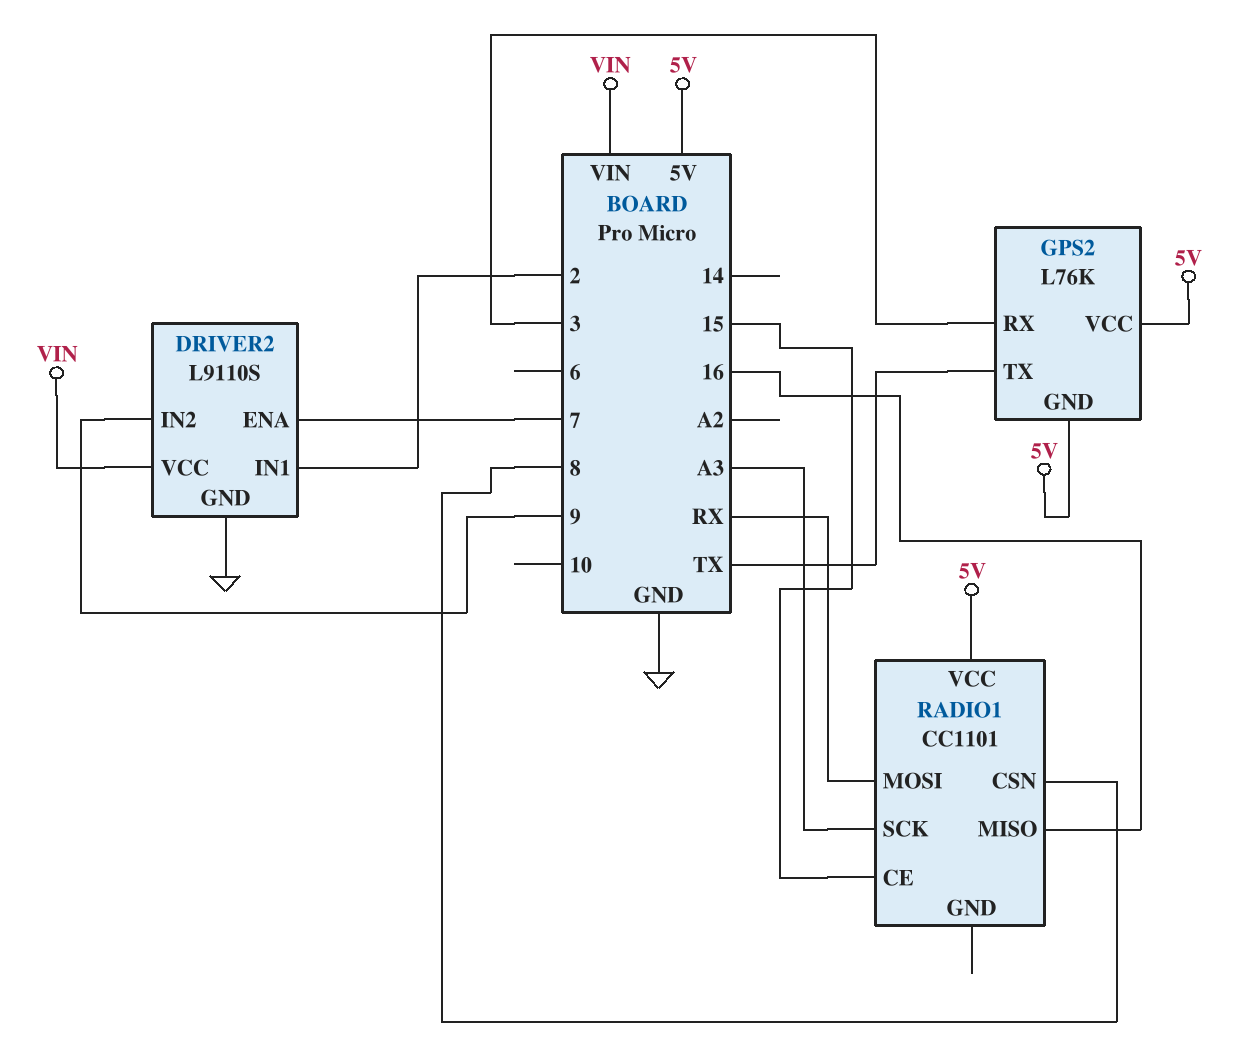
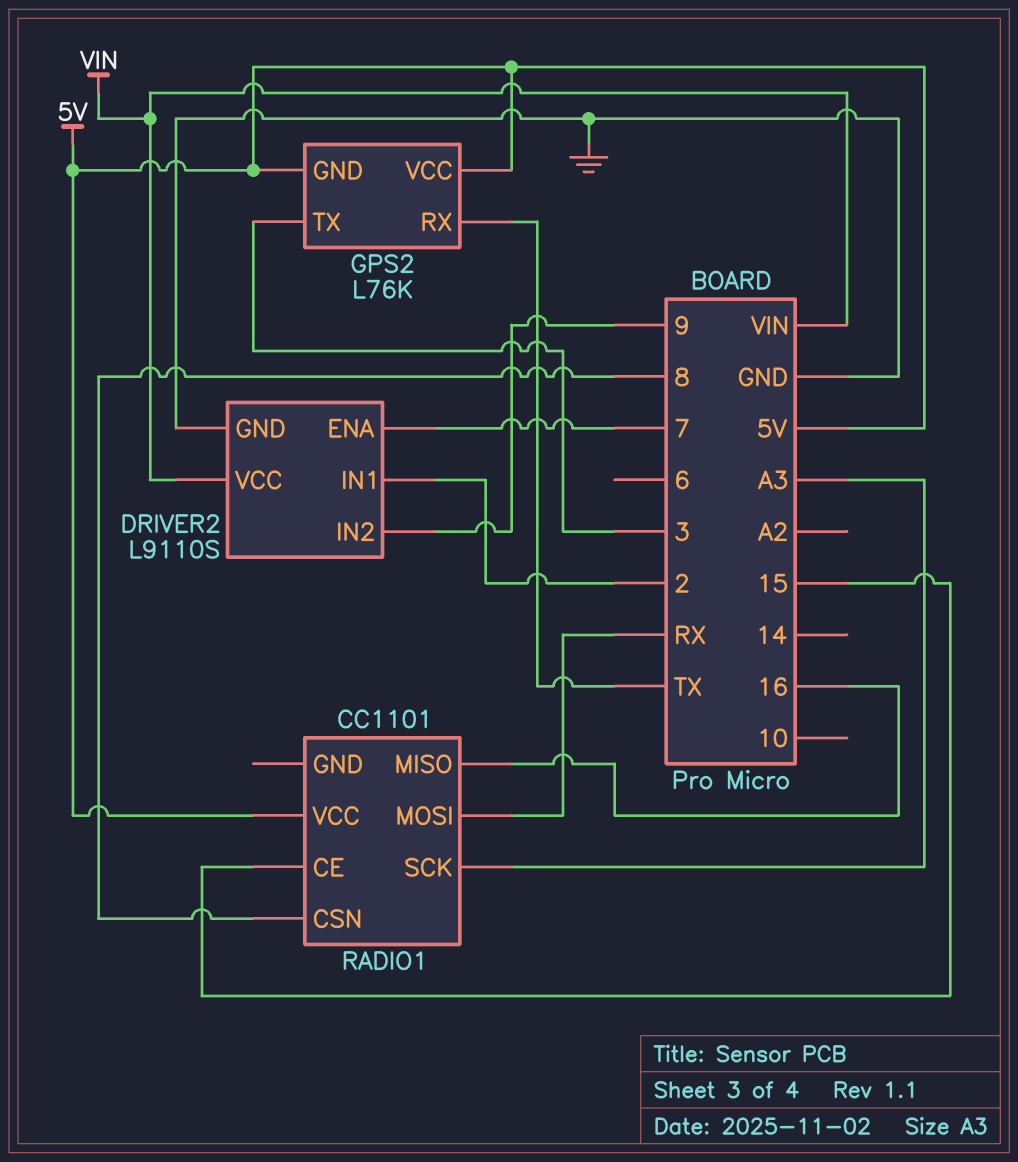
GPS2 pin RX: 3 -> TX
GPS2 pin TX: TX -> 3

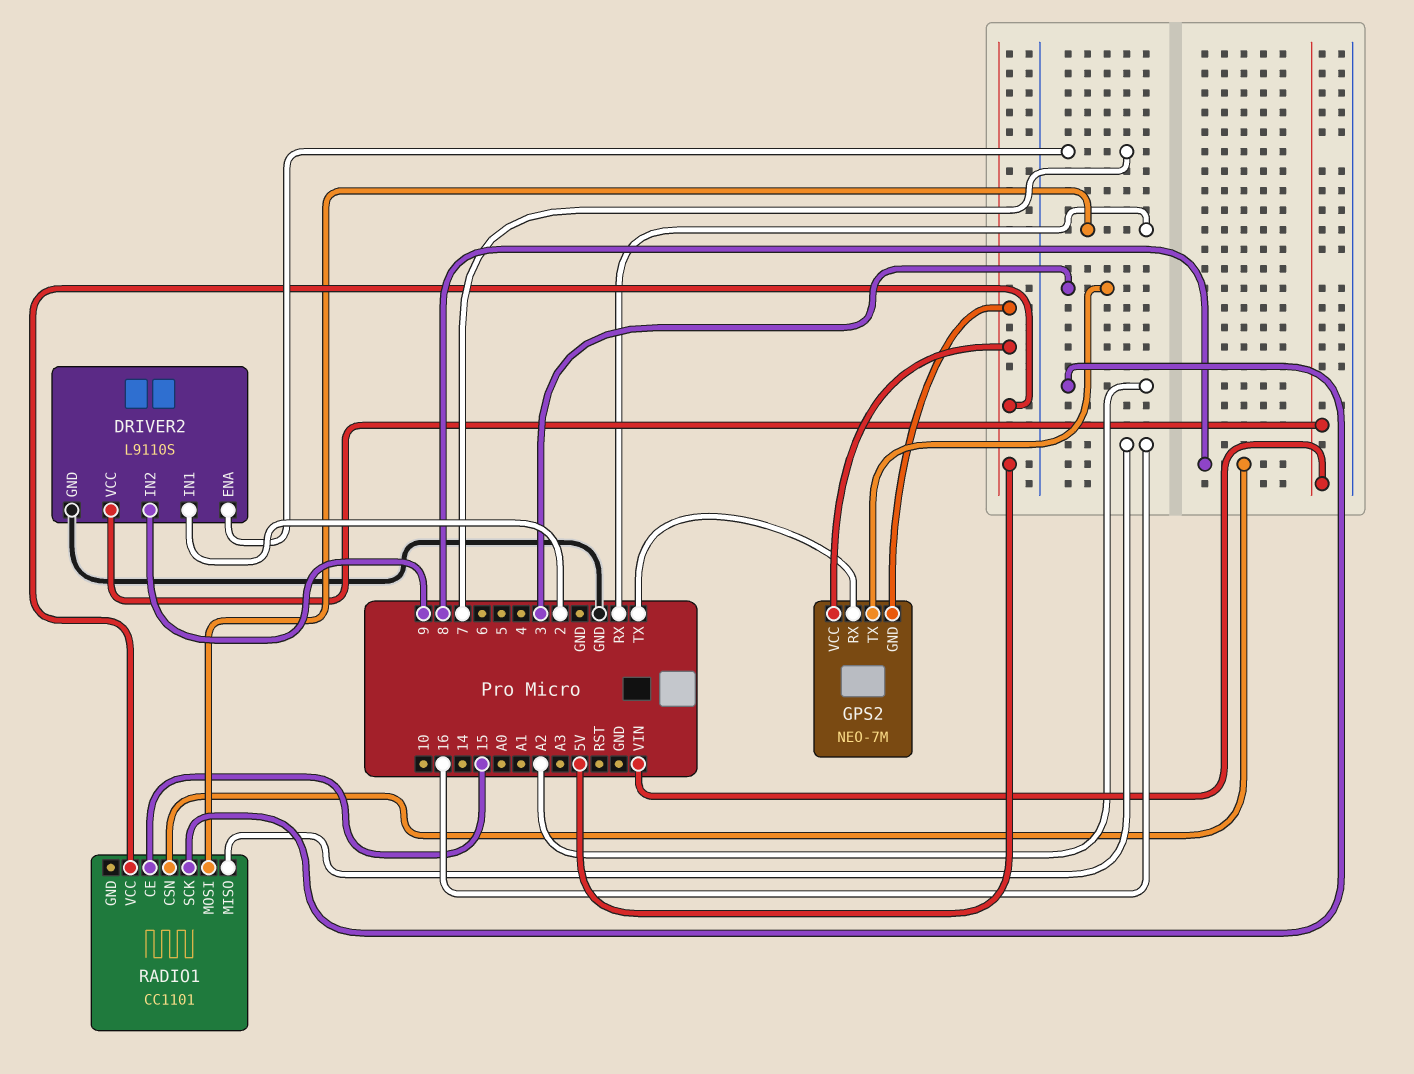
GPS2: L76K -> NEO-7M
RADIO1 pin SCK: A3 -> A2

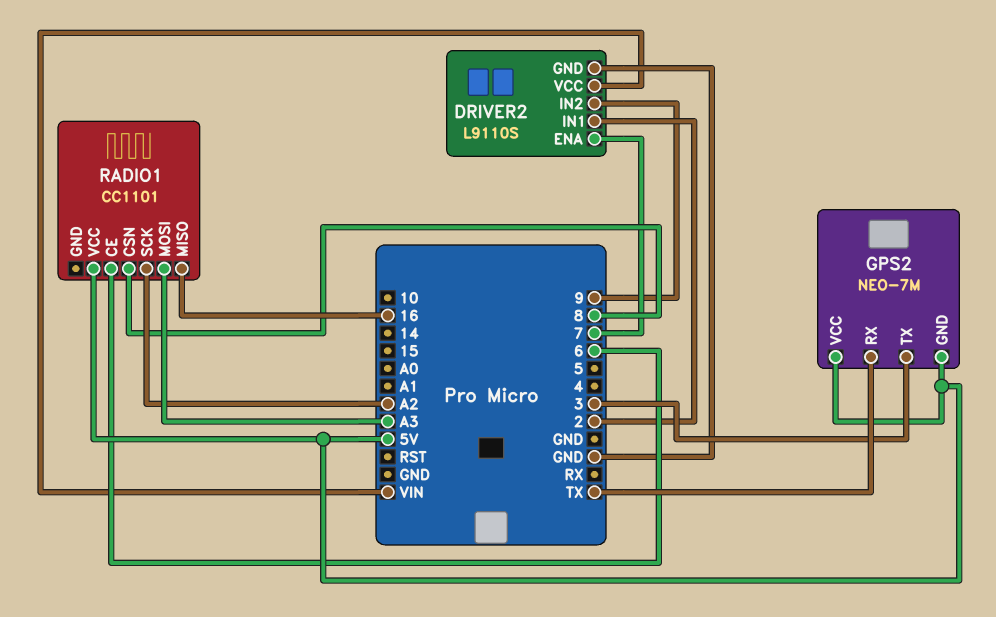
RADIO1 pin CE: 15 -> 6
RADIO1 pin MOSI: RX -> A3

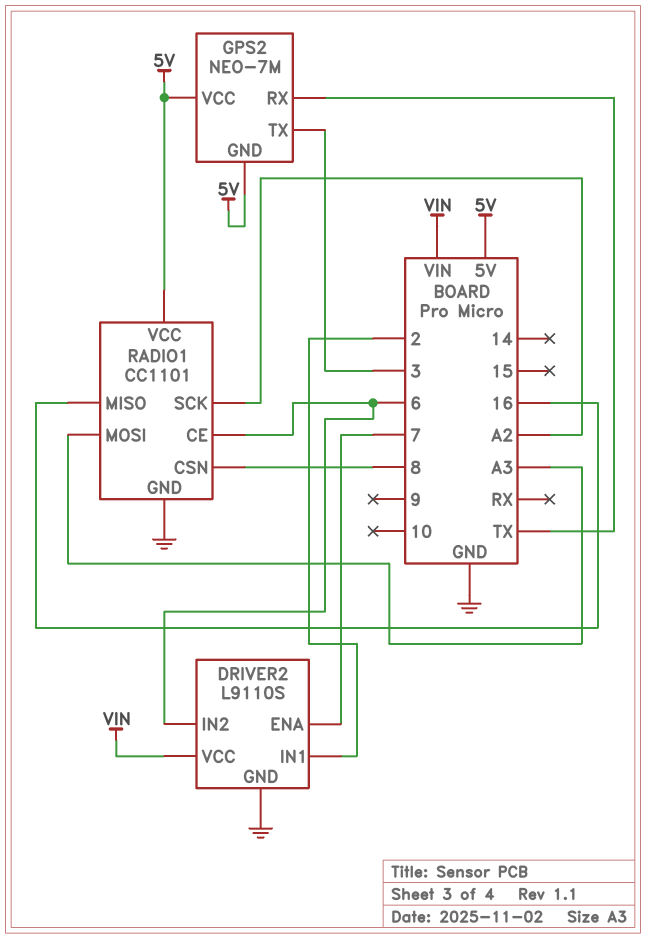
DRIVER2 pin IN2: 9 -> 6
RADIO1 pin GND: none -> GND

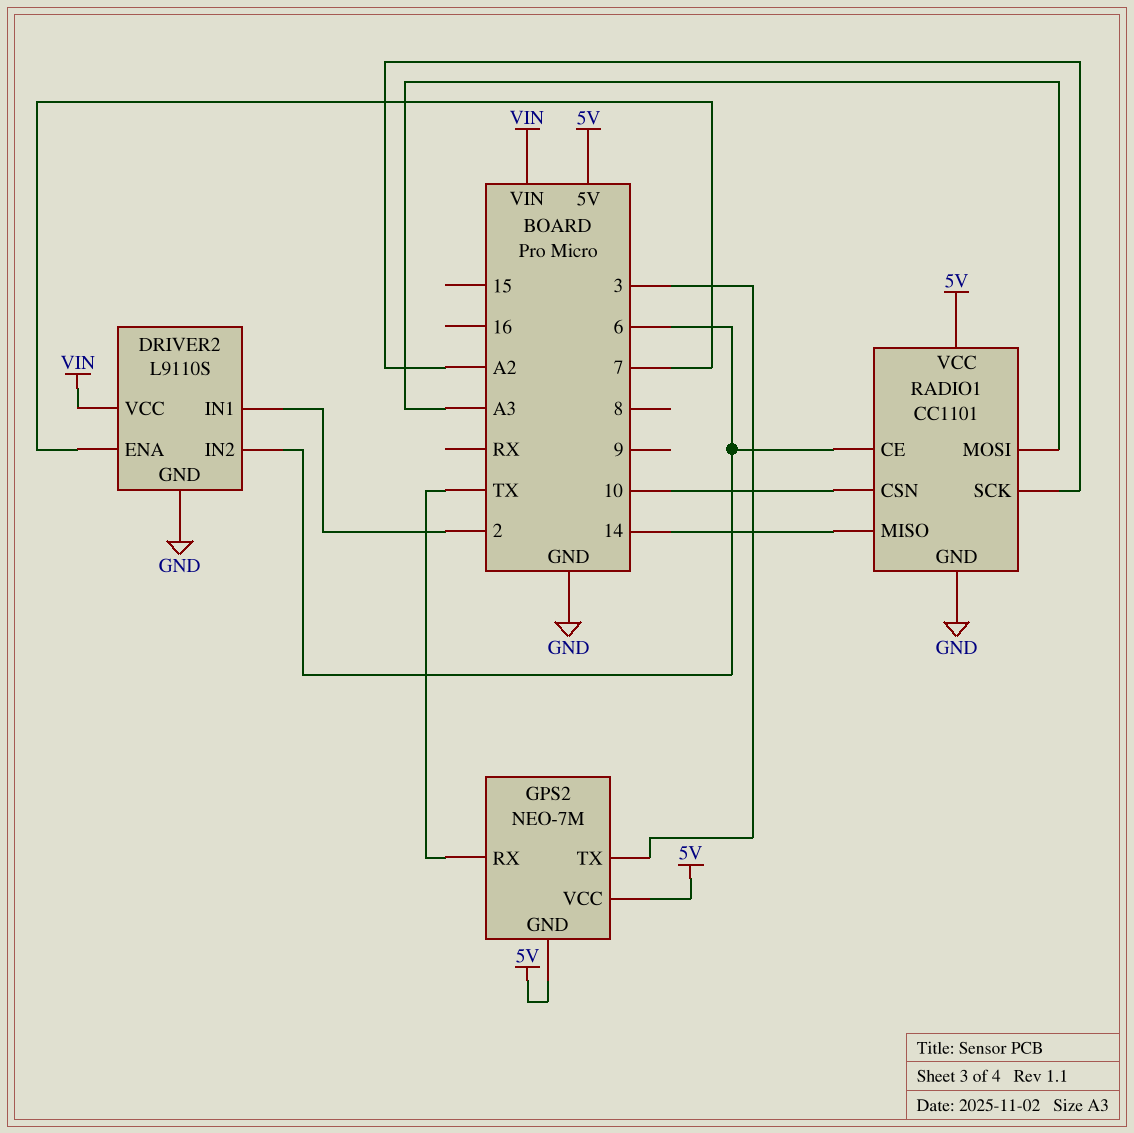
RADIO1 pin CSN: 8 -> 10
RADIO1 pin MISO: 16 -> 14

